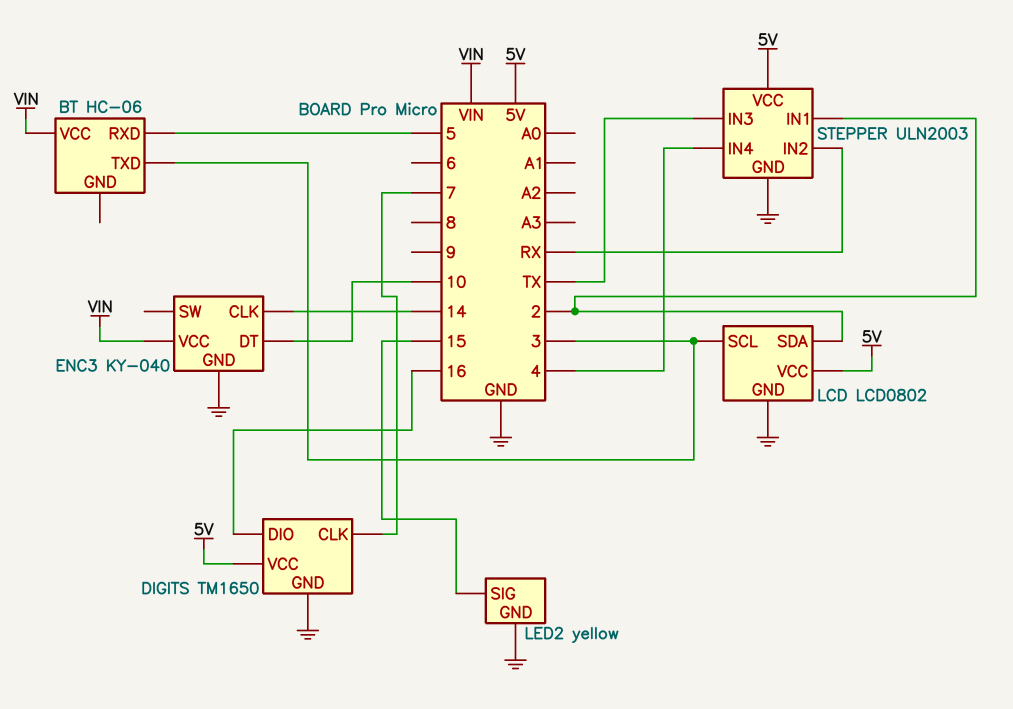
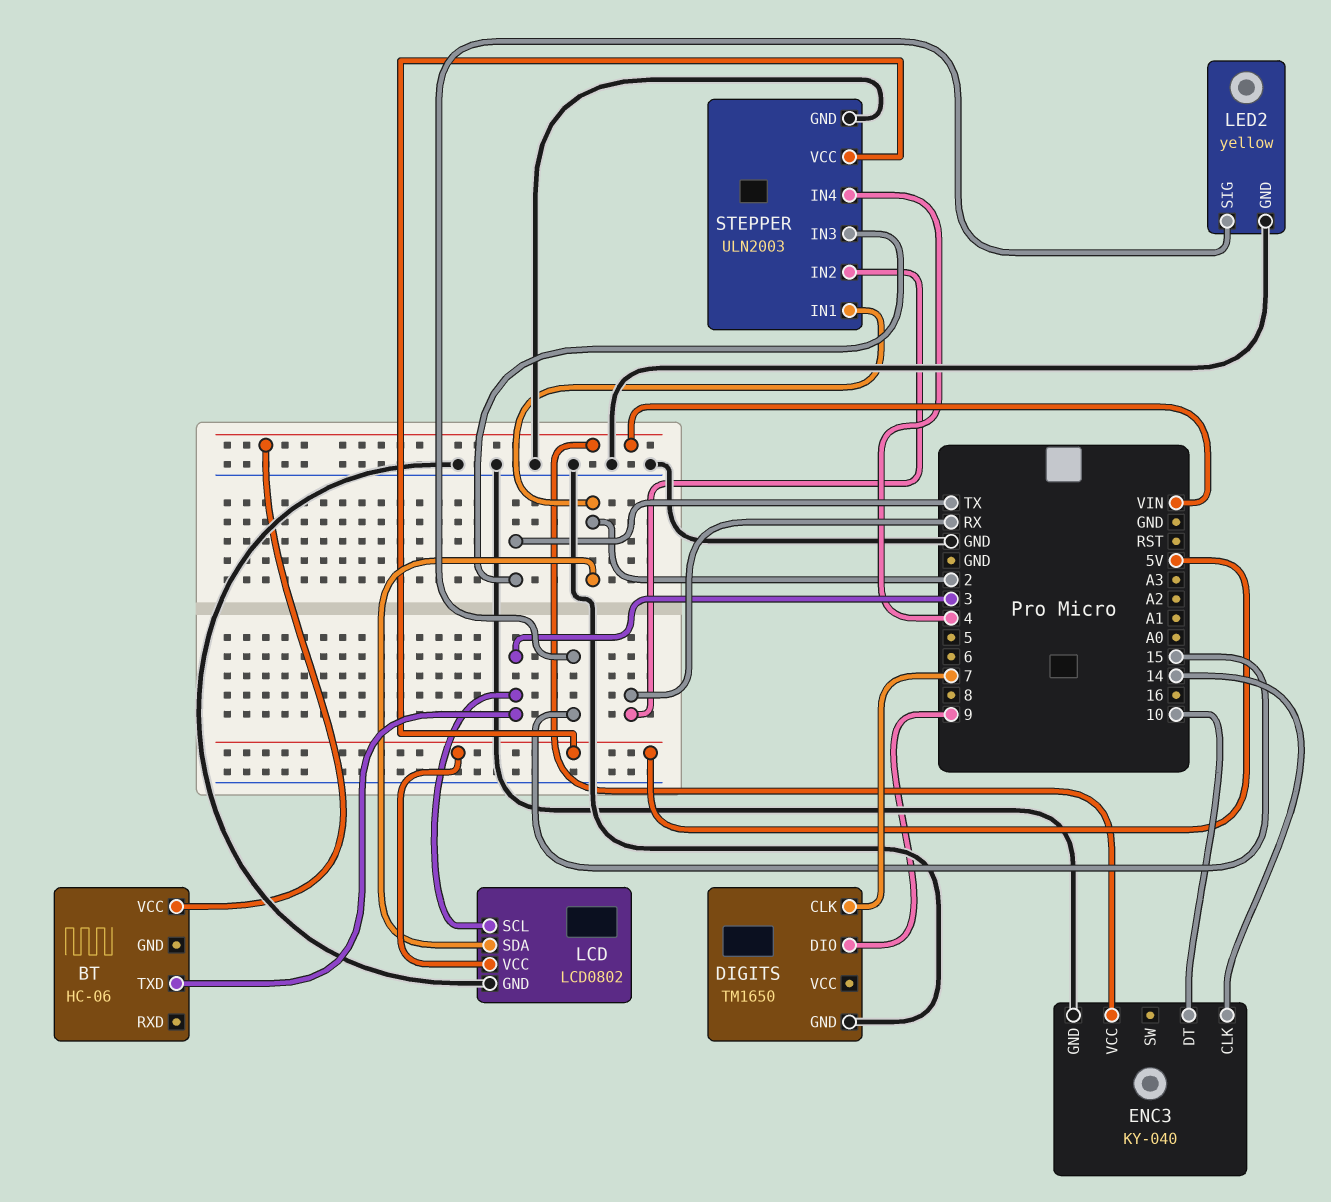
BT pin RXD: 5 -> none
DIGITS pin DIO: 16 -> 9
DIGITS pin VCC: 5V -> none

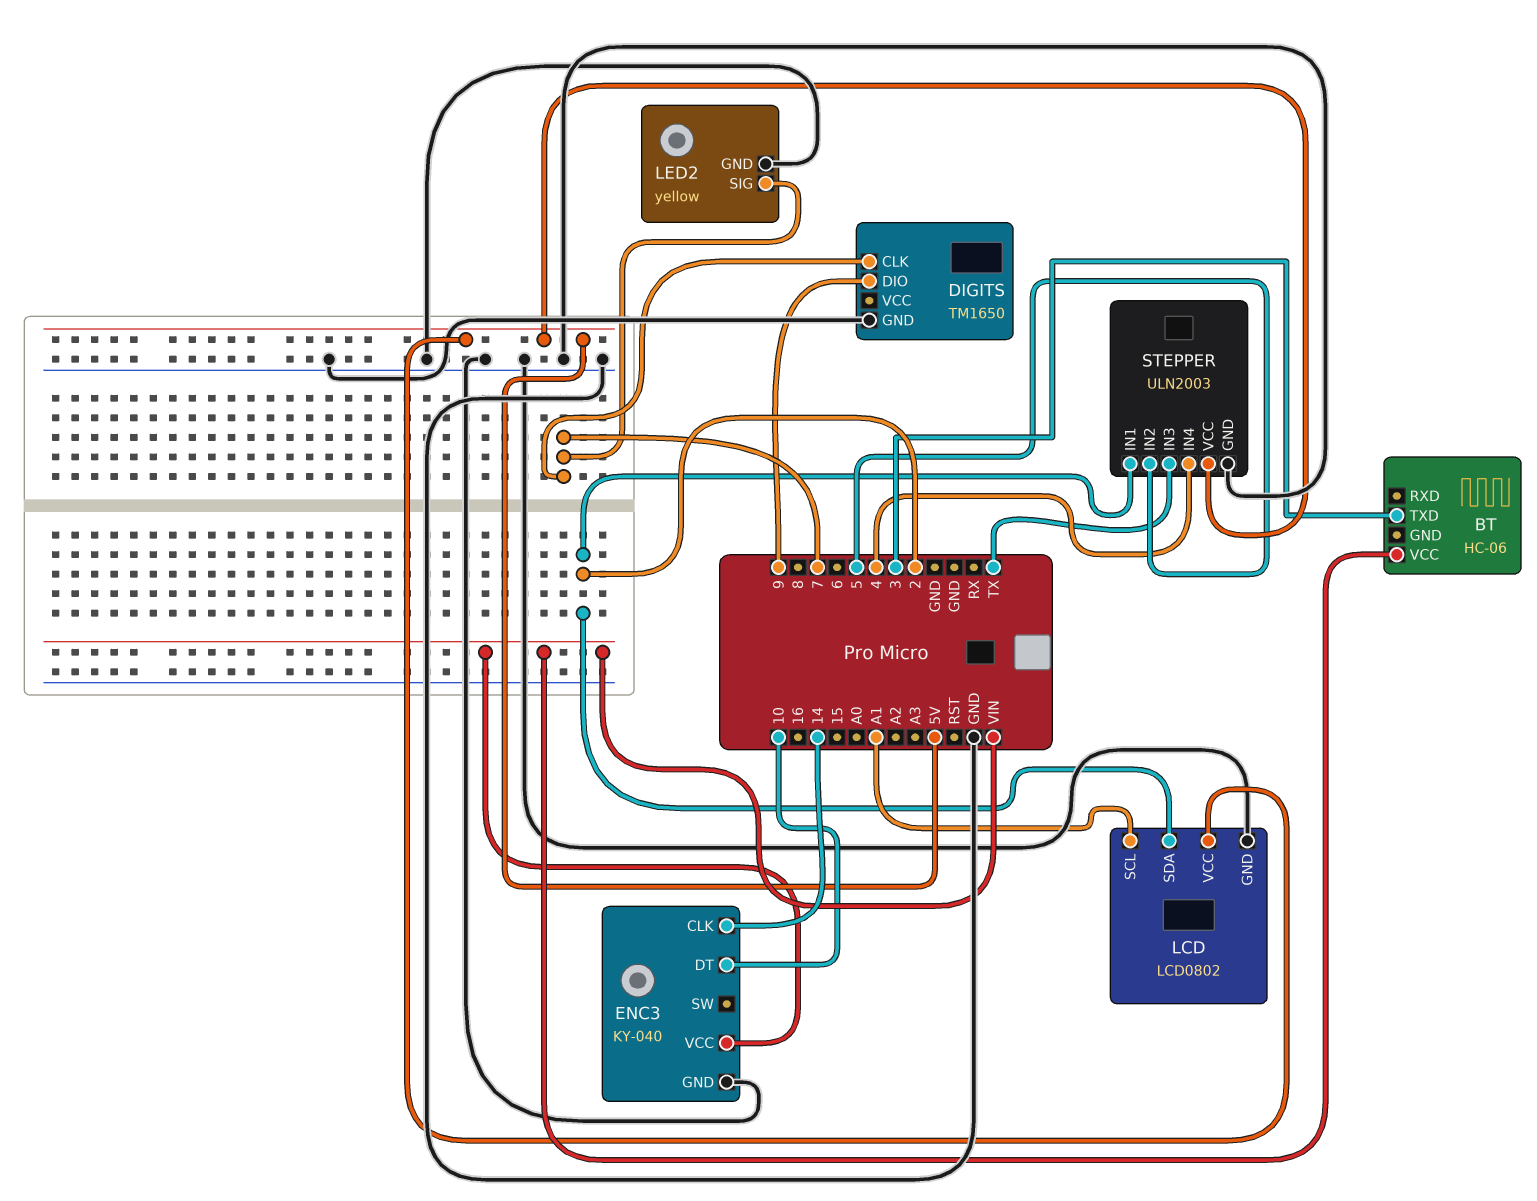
LCD pin SCL: 3 -> A1
LED2 pin SIG: 15 -> 7
STEPPER pin IN2: RX -> 5

